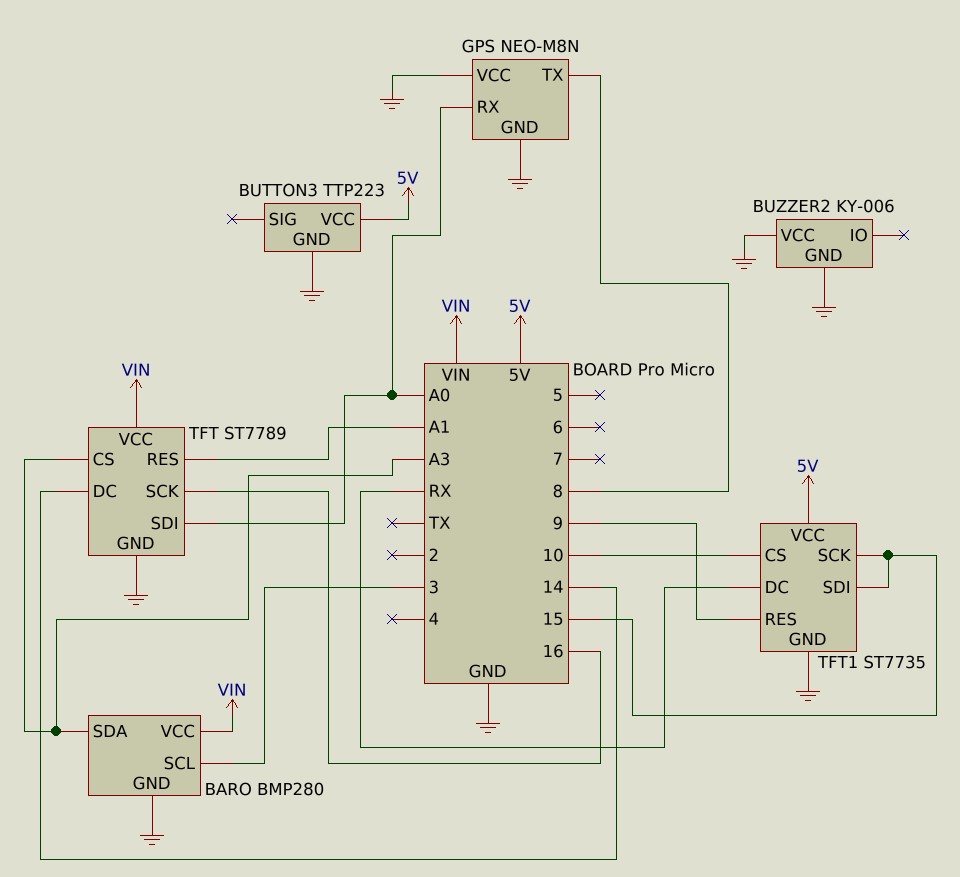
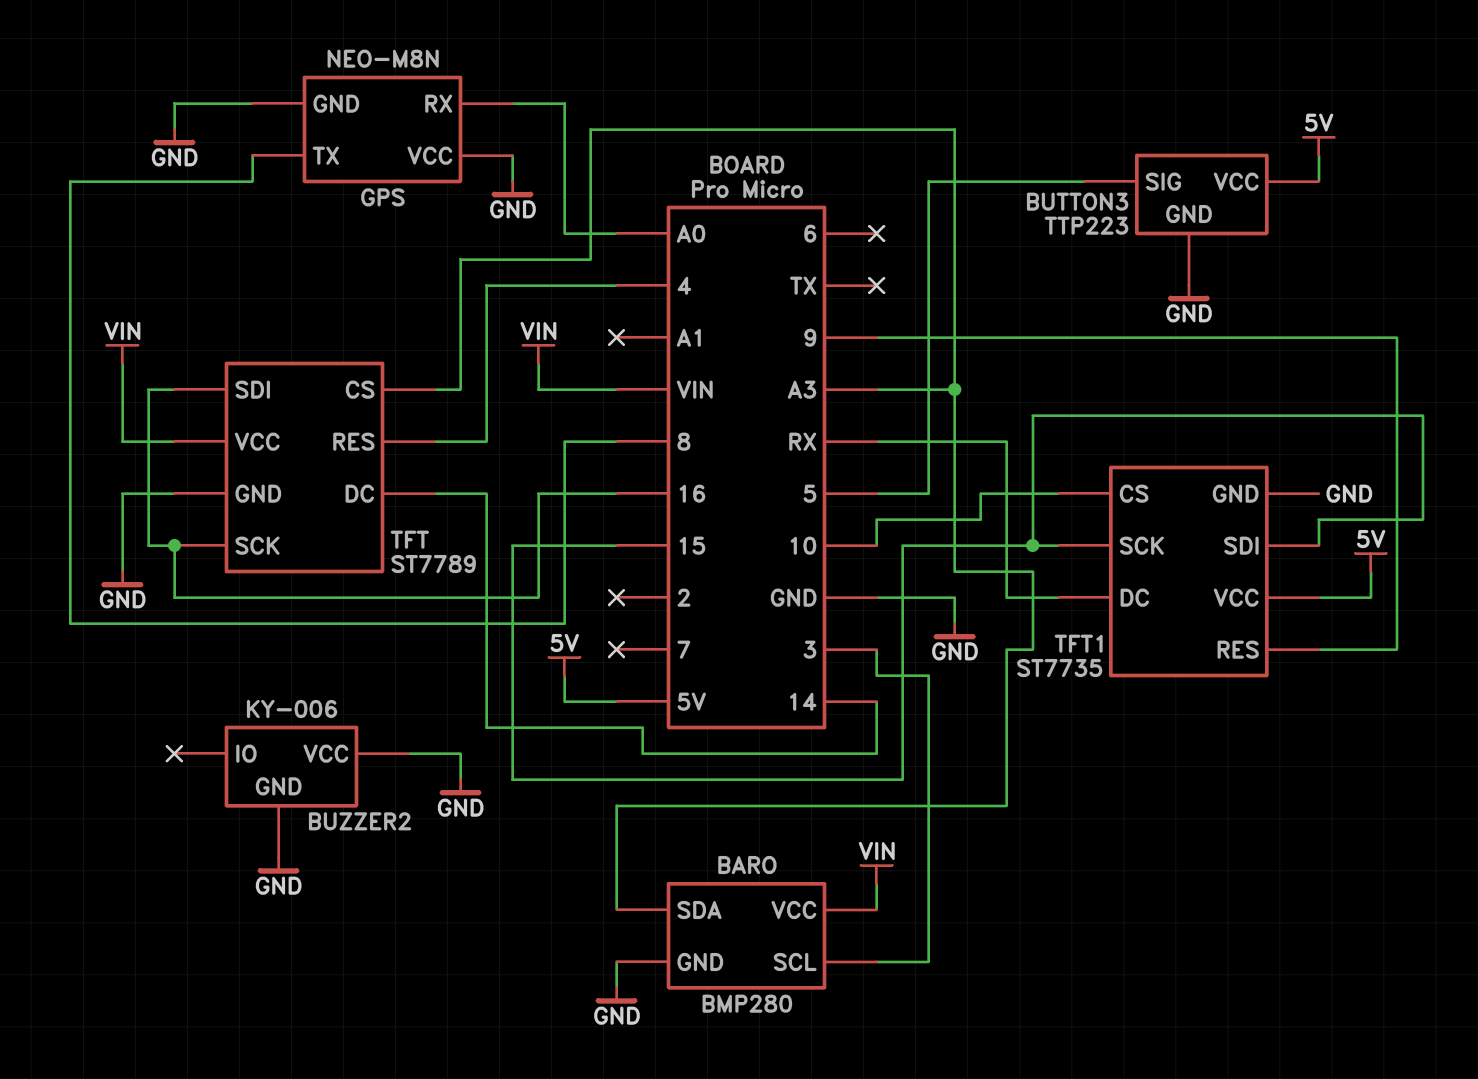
BUTTON3 pin SIG: none -> 5
TFT pin RES: A1 -> 4
TFT pin SDI: A0 -> 16

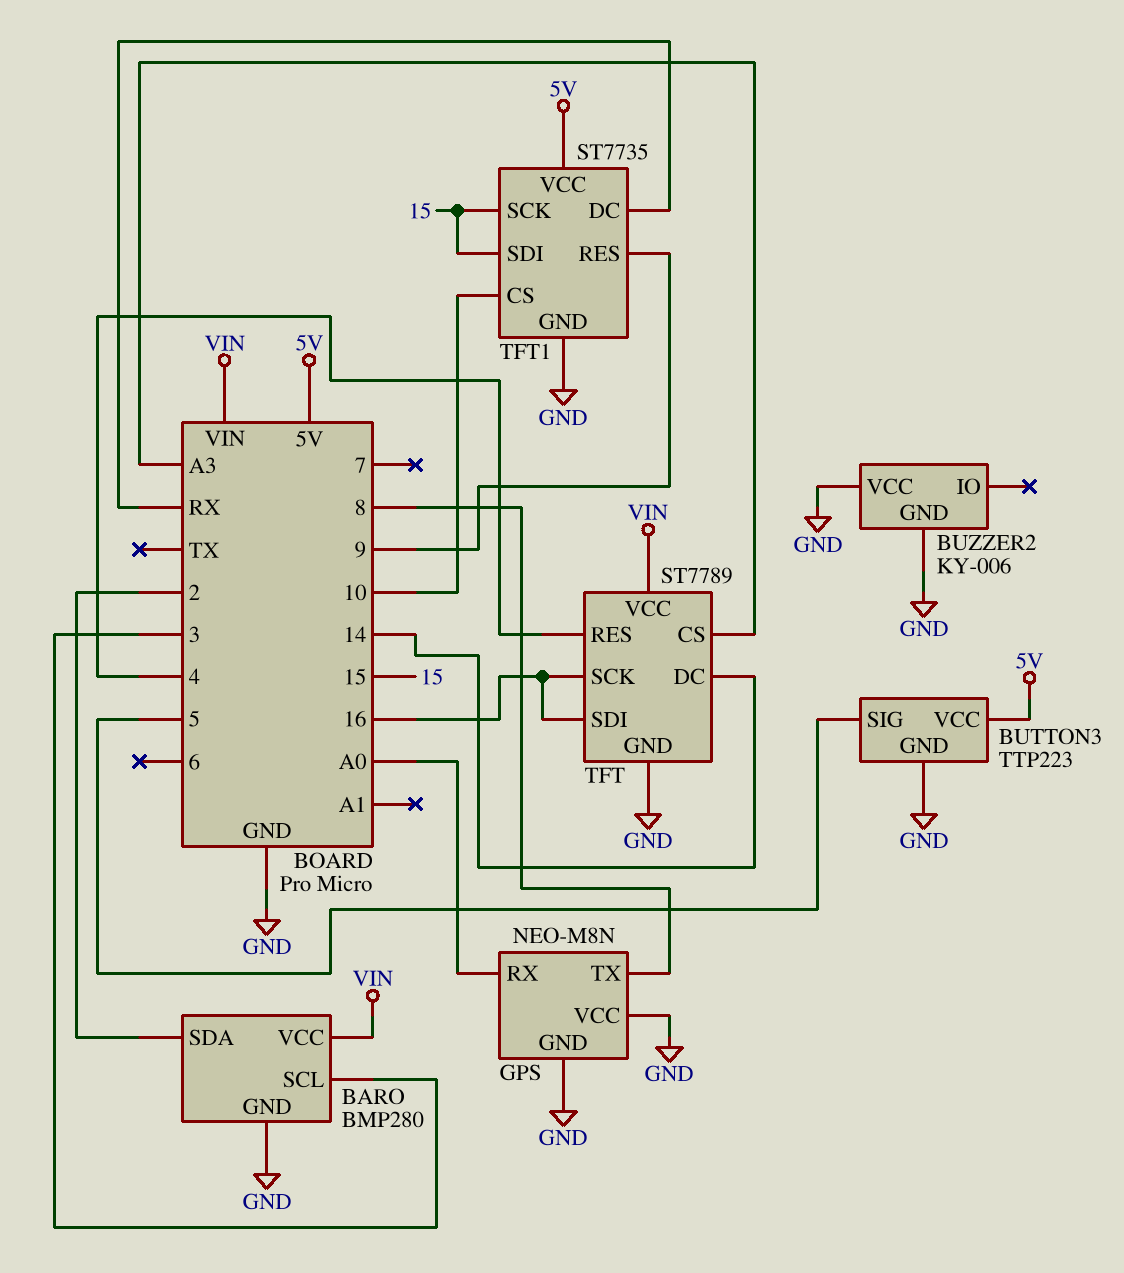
BARO pin SDA: A3 -> 2

